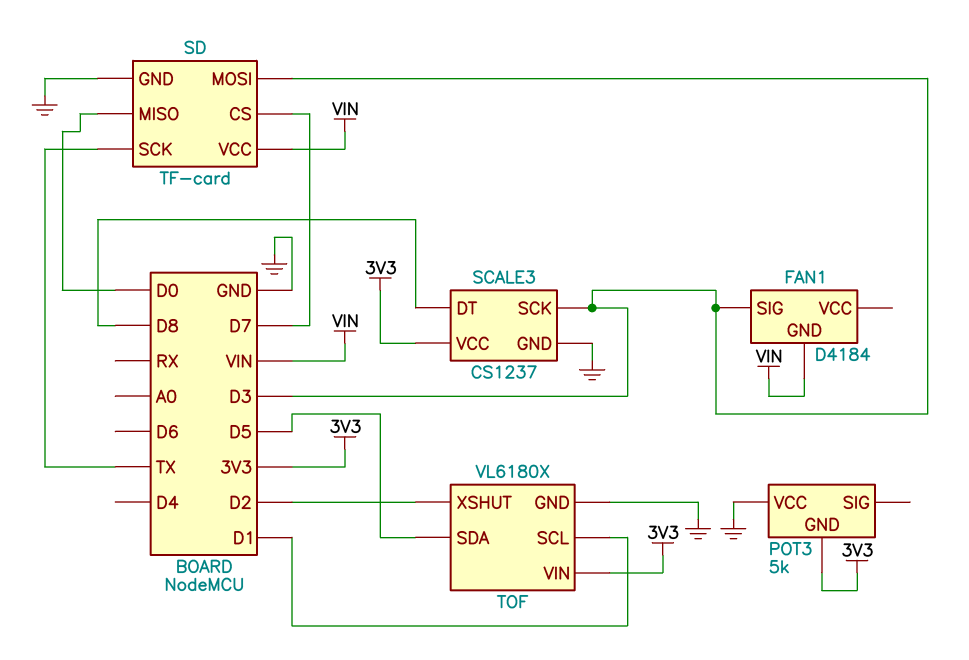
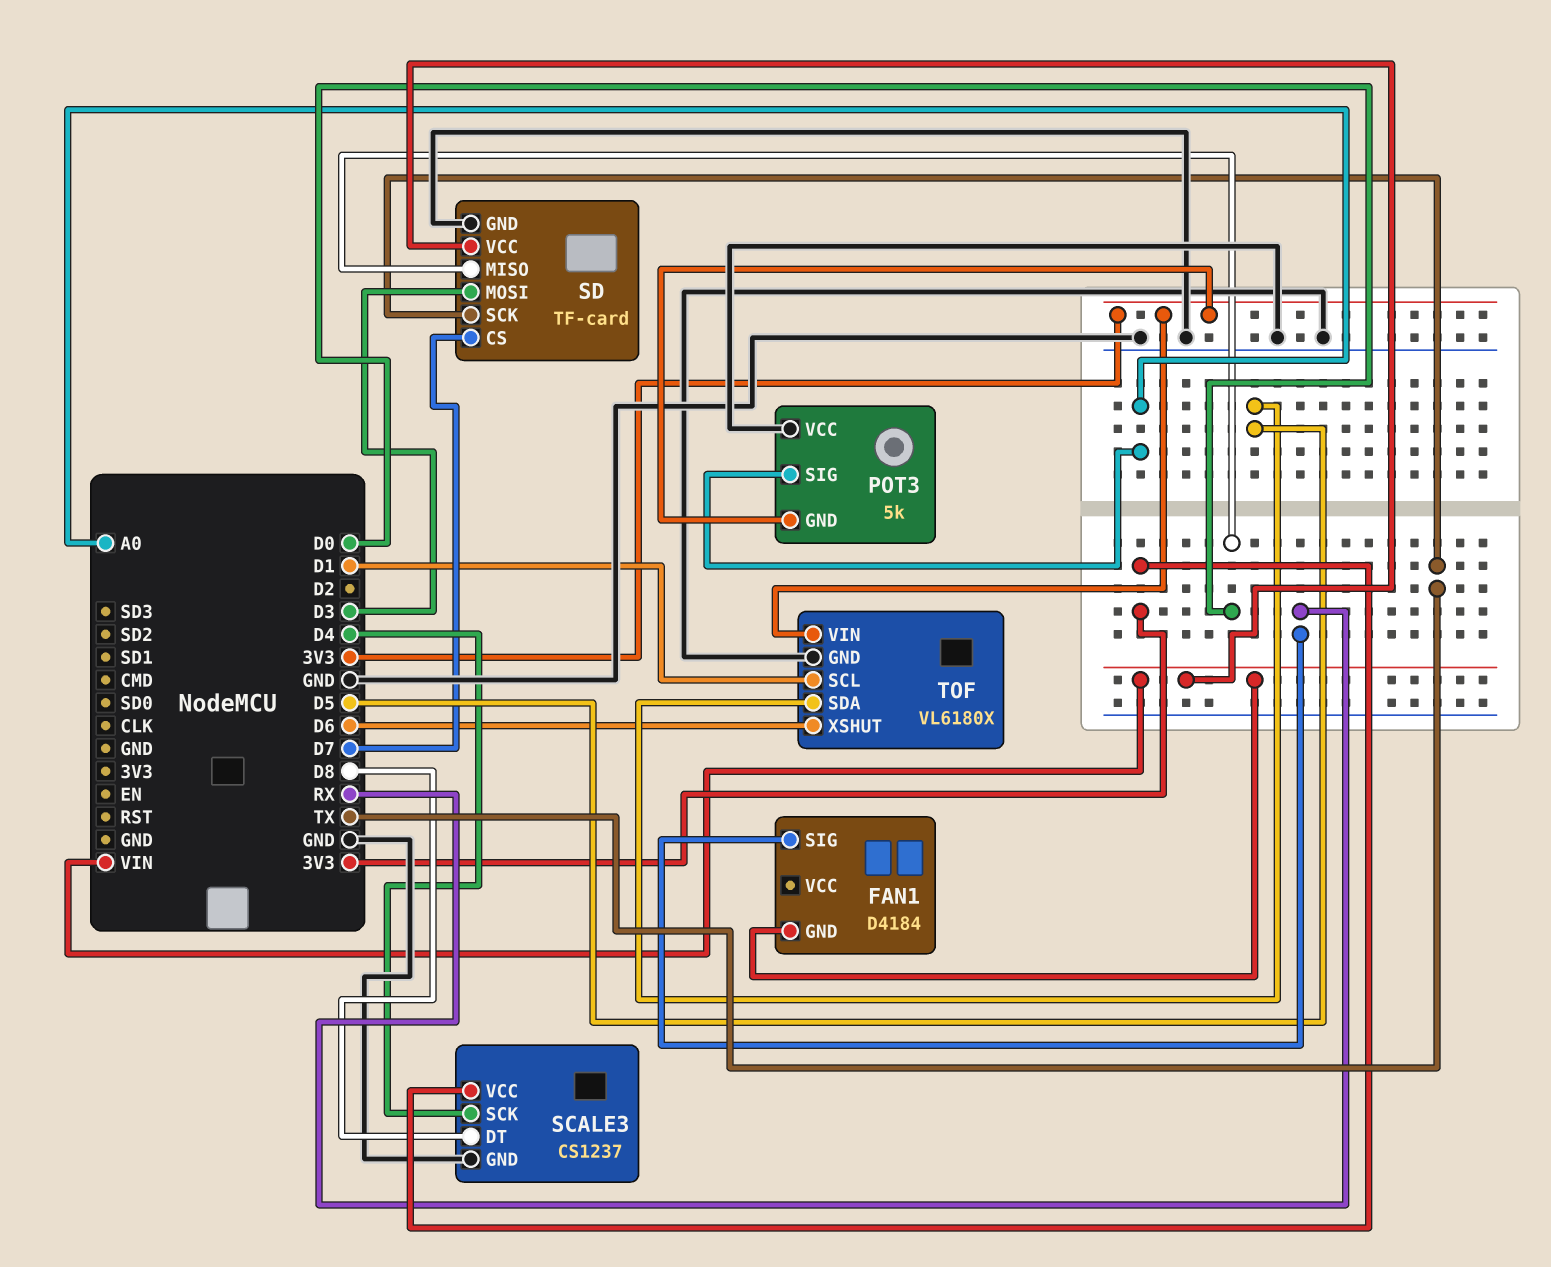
FAN1 pin SIG: D3 -> RX
POT3 pin SIG: none -> A0
SCALE3 pin SCK: D3 -> D4
TOF pin XSHUT: D2 -> D6

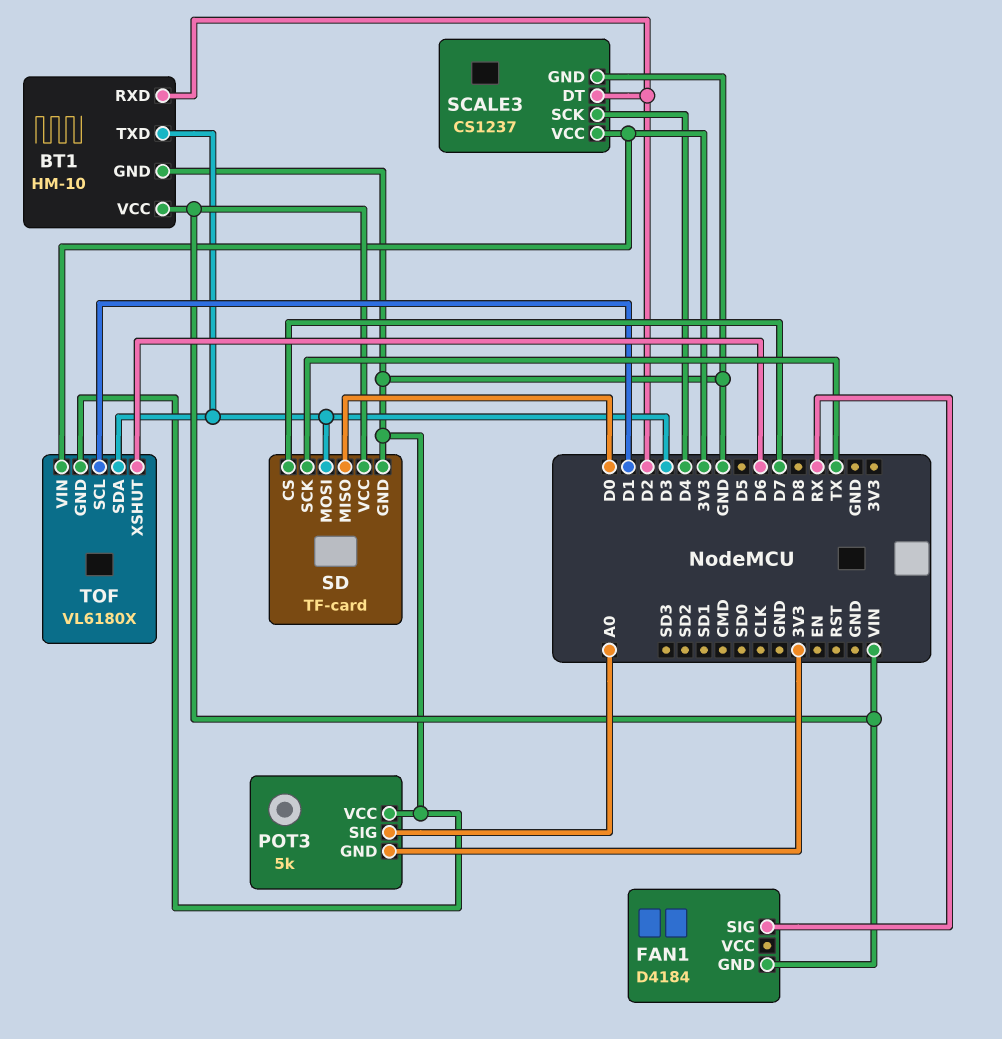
BT1: none -> HM-10
BT1 pin GND: none -> GND
BT1 pin RXD: none -> D2
BT1 pin TXD: none -> D3
BT1 pin VCC: none -> VIN
SCALE3 pin DT: D8 -> D2
TOF pin SDA: D5 -> D3

